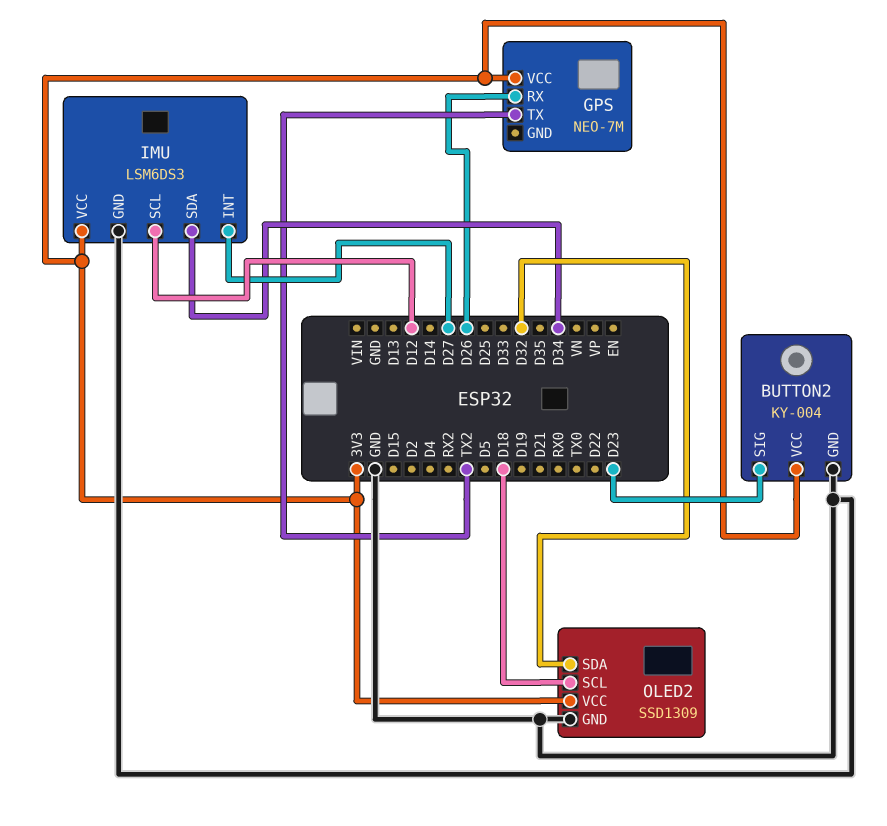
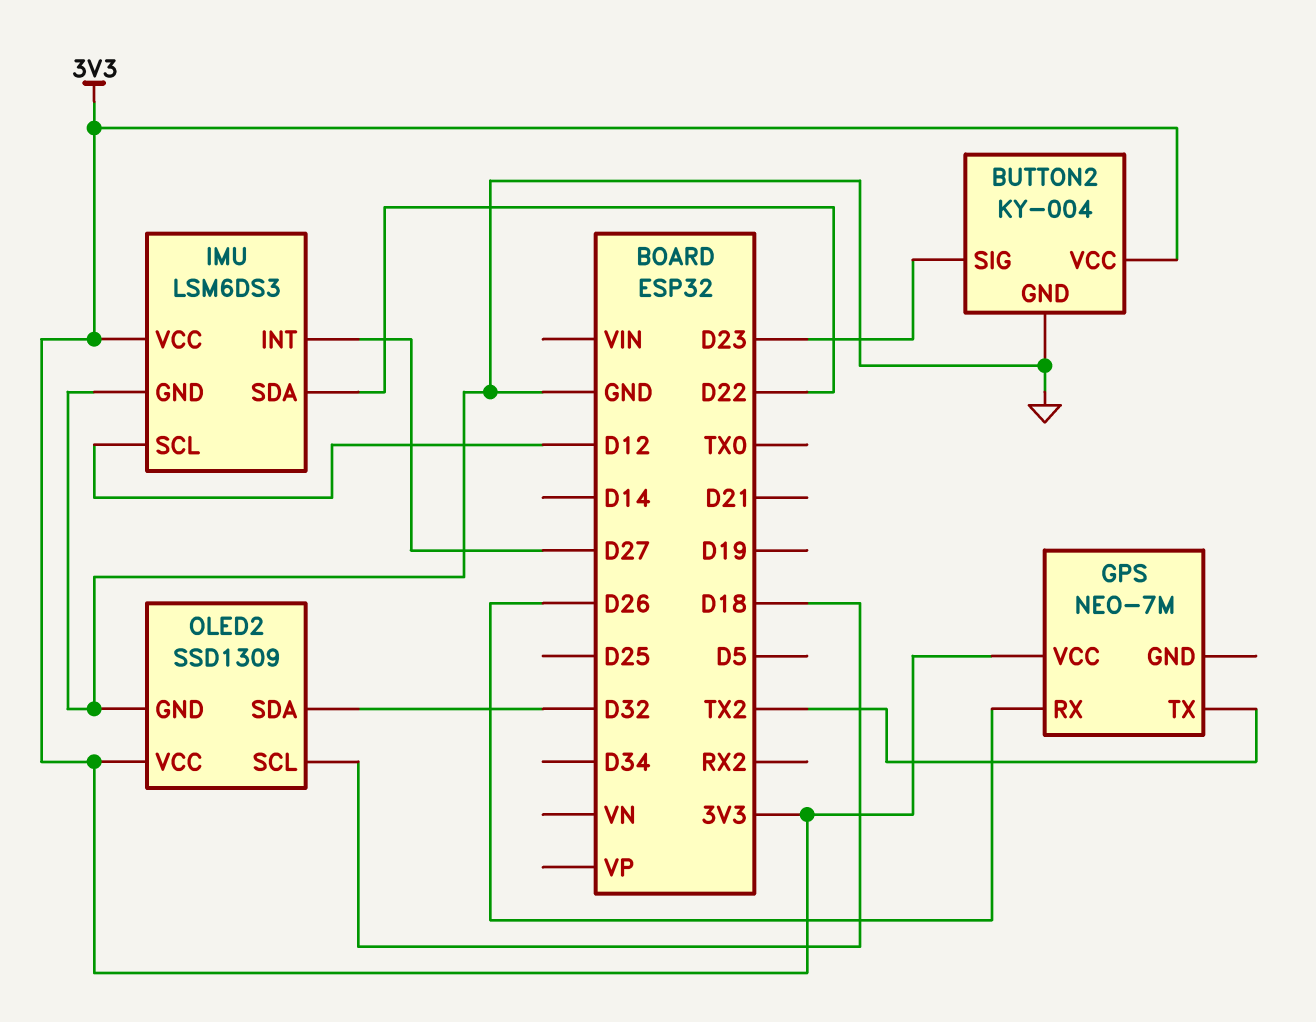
IMU pin SDA: D34 -> D22

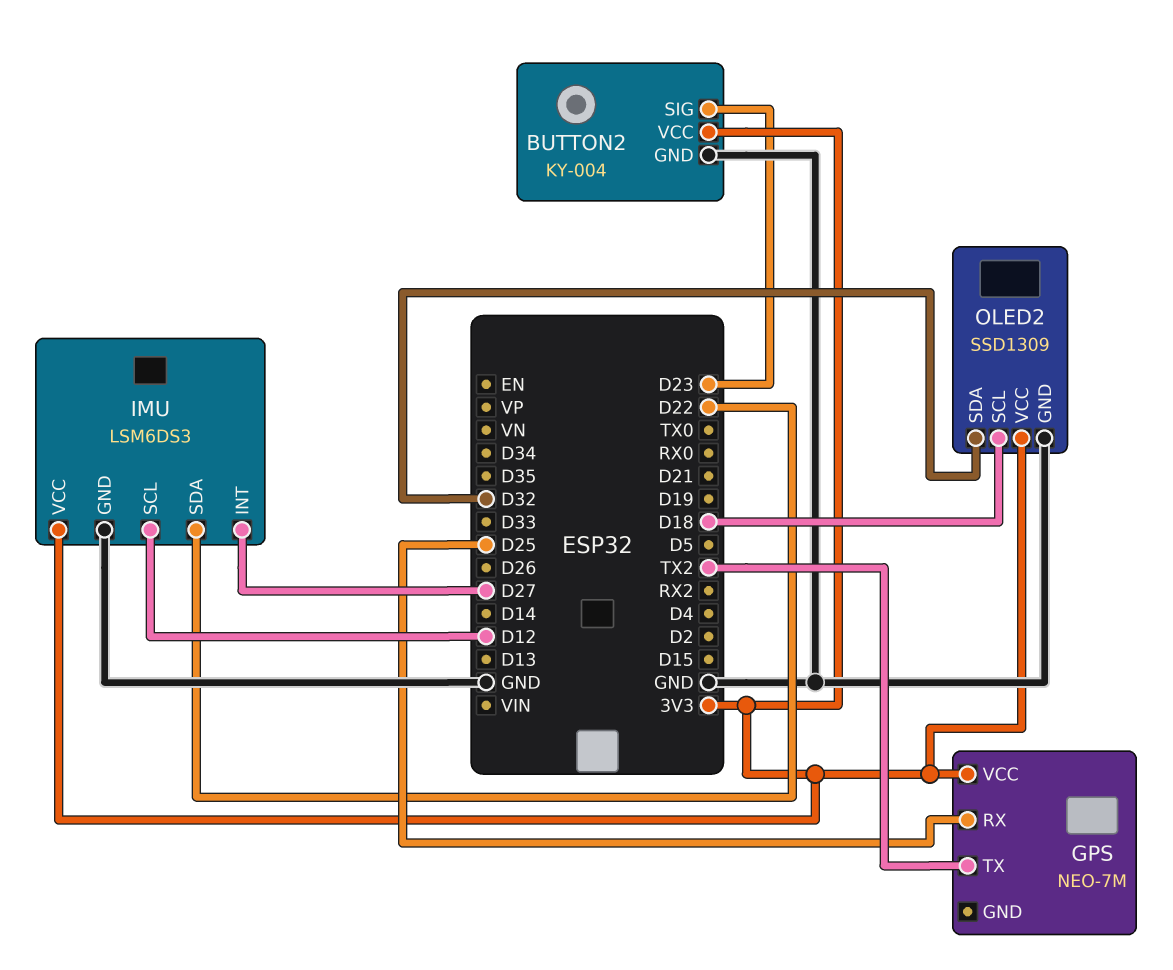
GPS pin RX: D26 -> D25

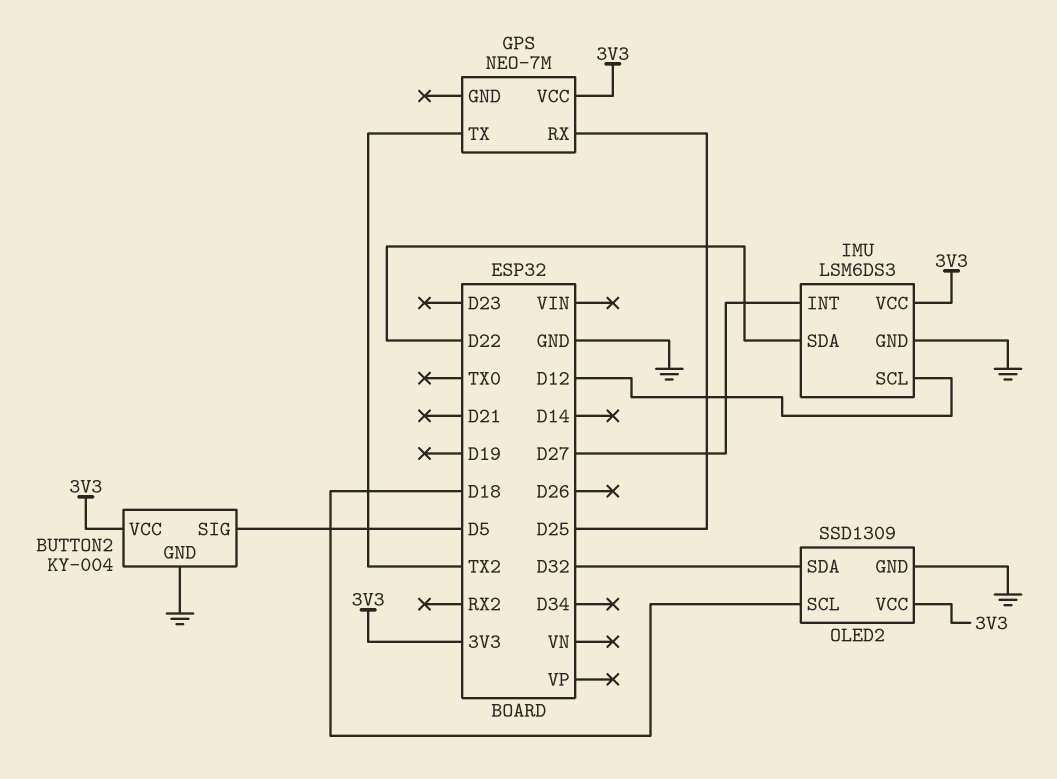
BUTTON2 pin SIG: D23 -> D5

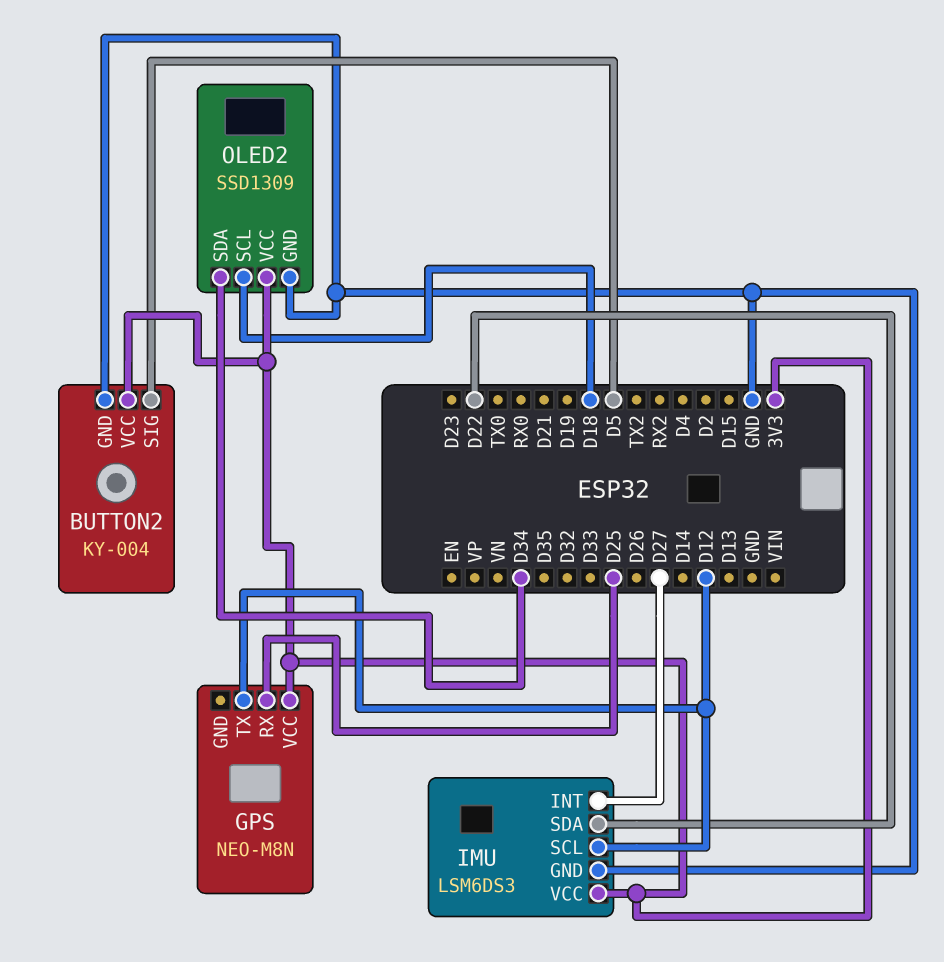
GPS: NEO-7M -> NEO-M8N
GPS pin TX: TX2 -> D12
OLED2 pin SDA: D32 -> D34

